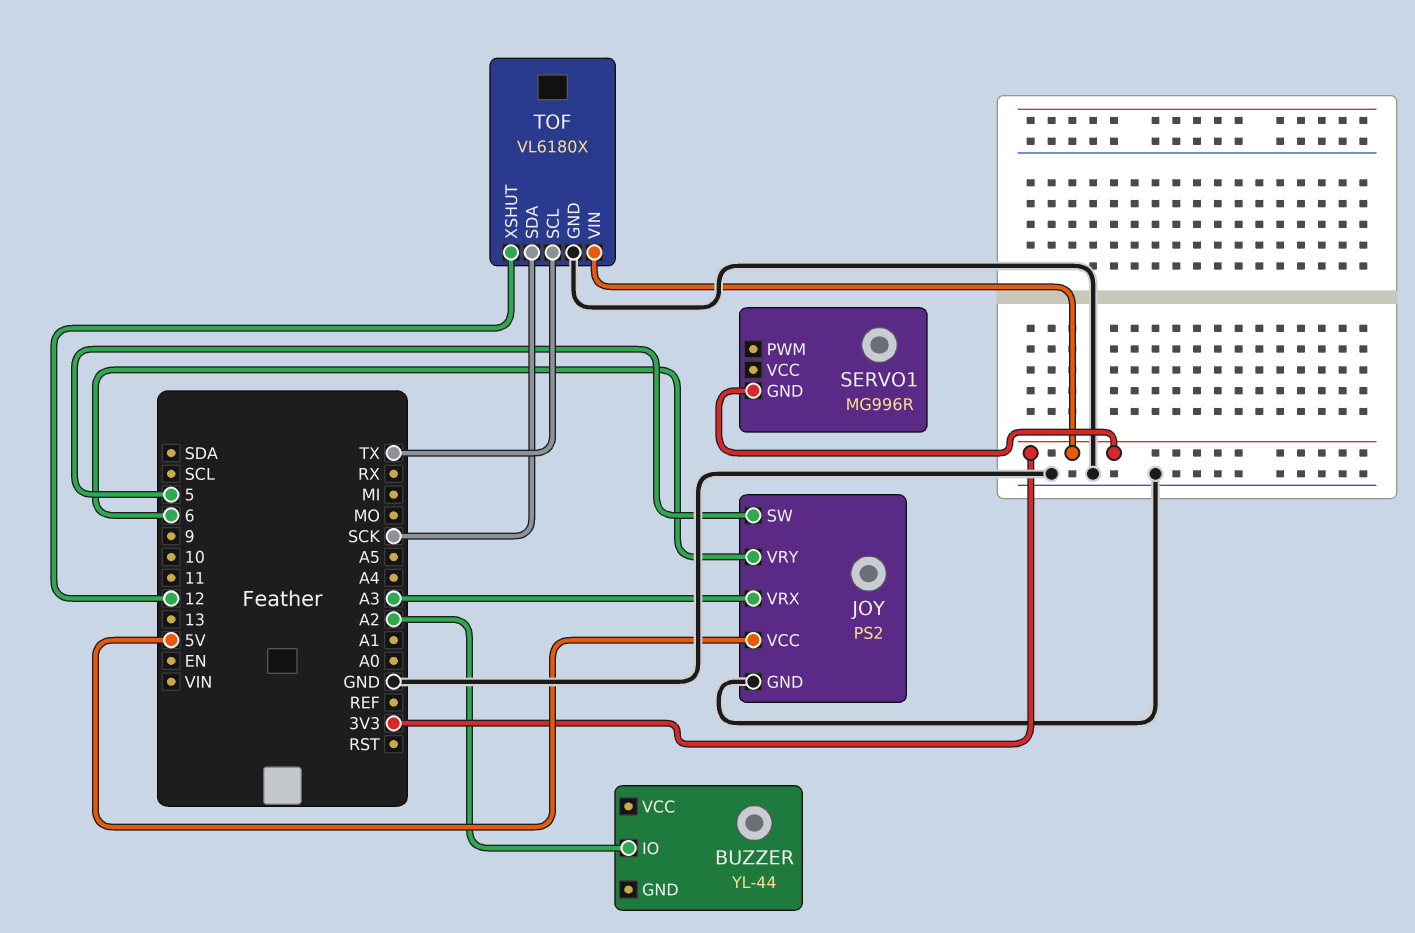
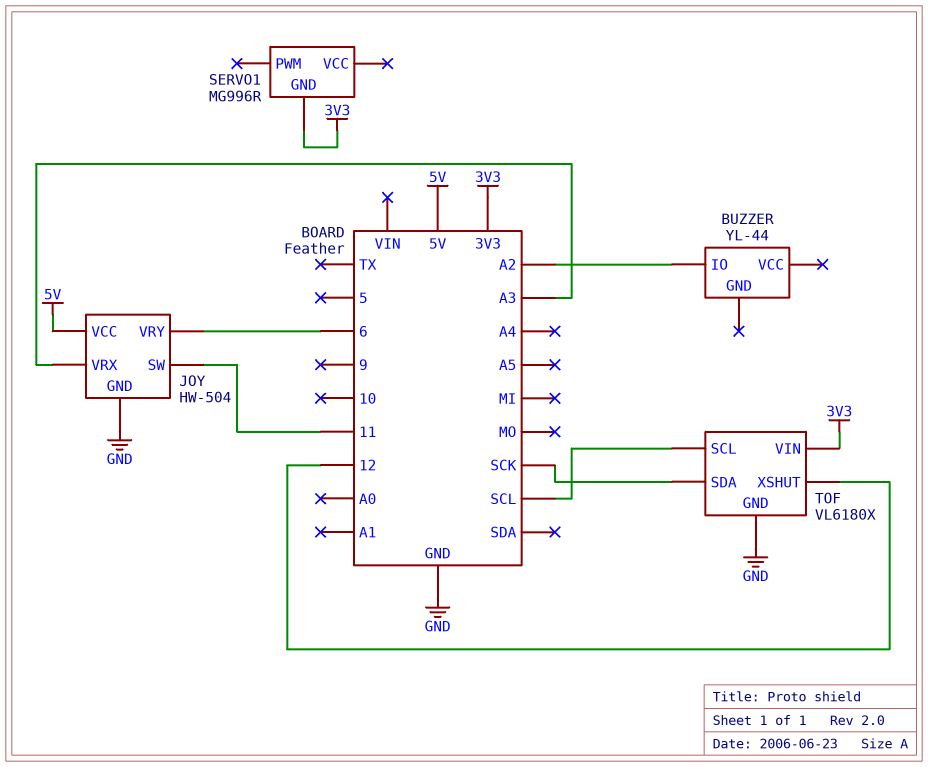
JOY: PS2 -> HW-504
JOY pin SW: 5 -> 11
TOF pin SCL: TX -> SCL

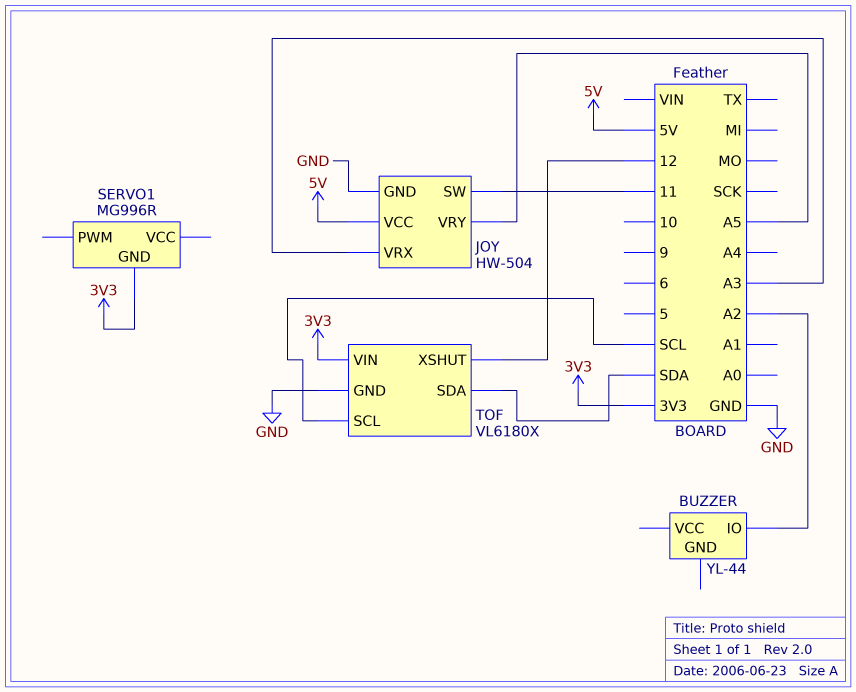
JOY pin VRY: 6 -> A5
TOF pin SDA: SCK -> SDA

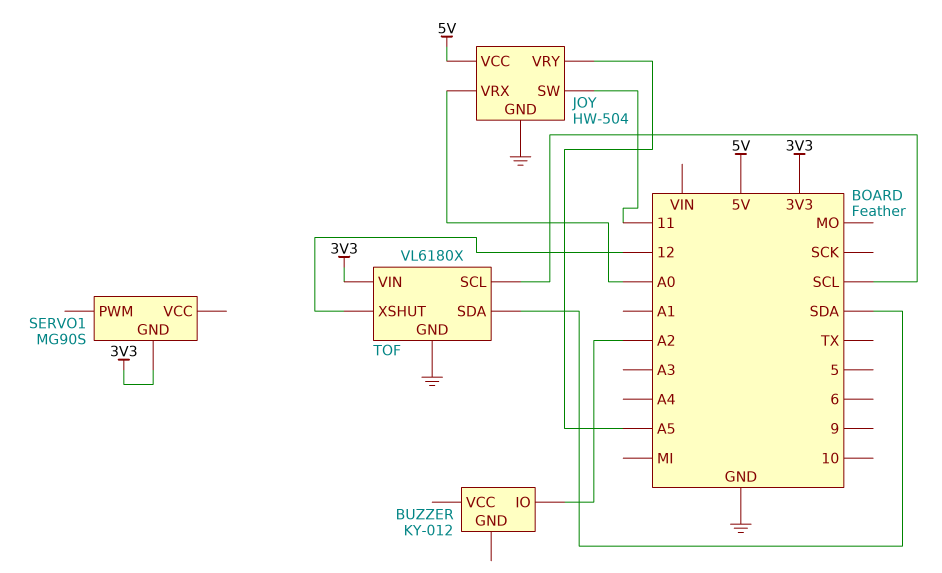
BUZZER: YL-44 -> KY-012
JOY pin VRX: A3 -> A0
SERVO1: MG996R -> MG90S

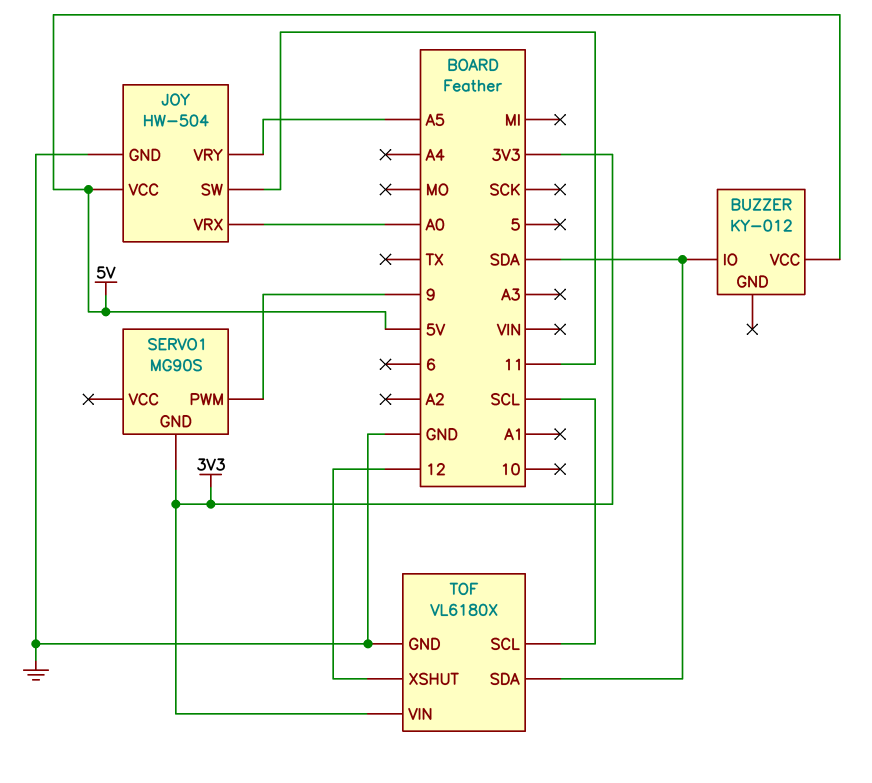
BUZZER pin IO: A2 -> SDA
BUZZER pin VCC: none -> 5V
SERVO1 pin PWM: none -> 9

